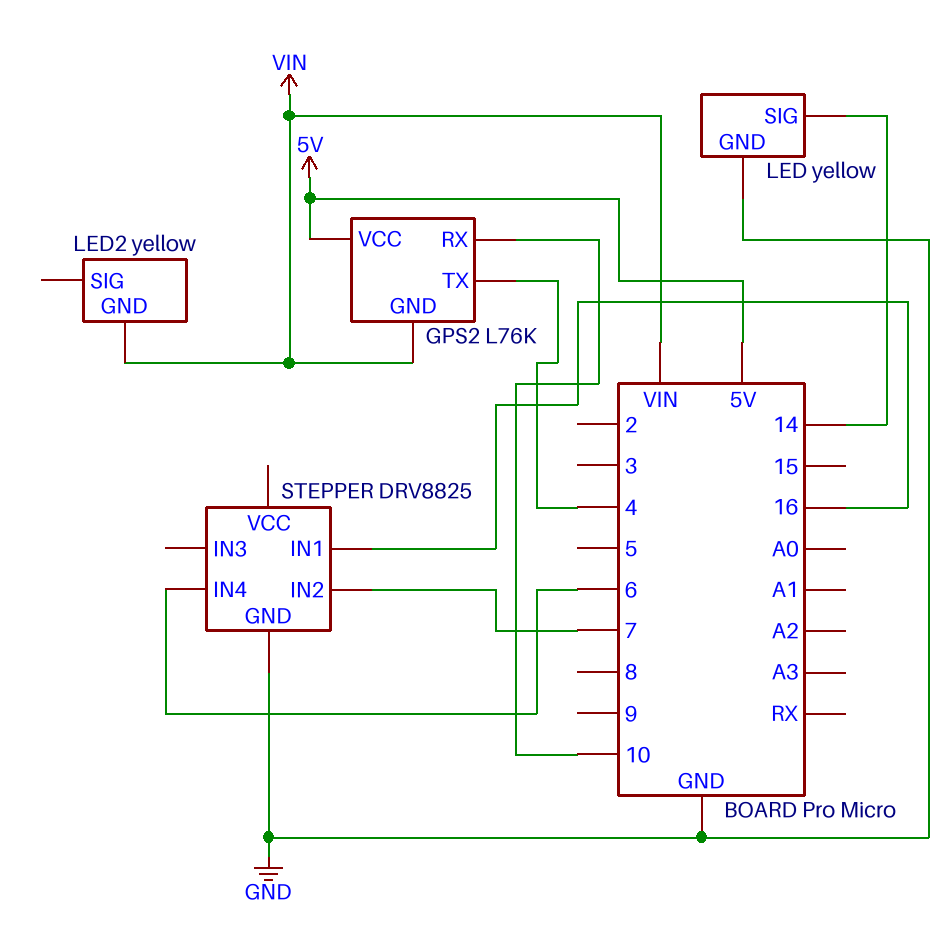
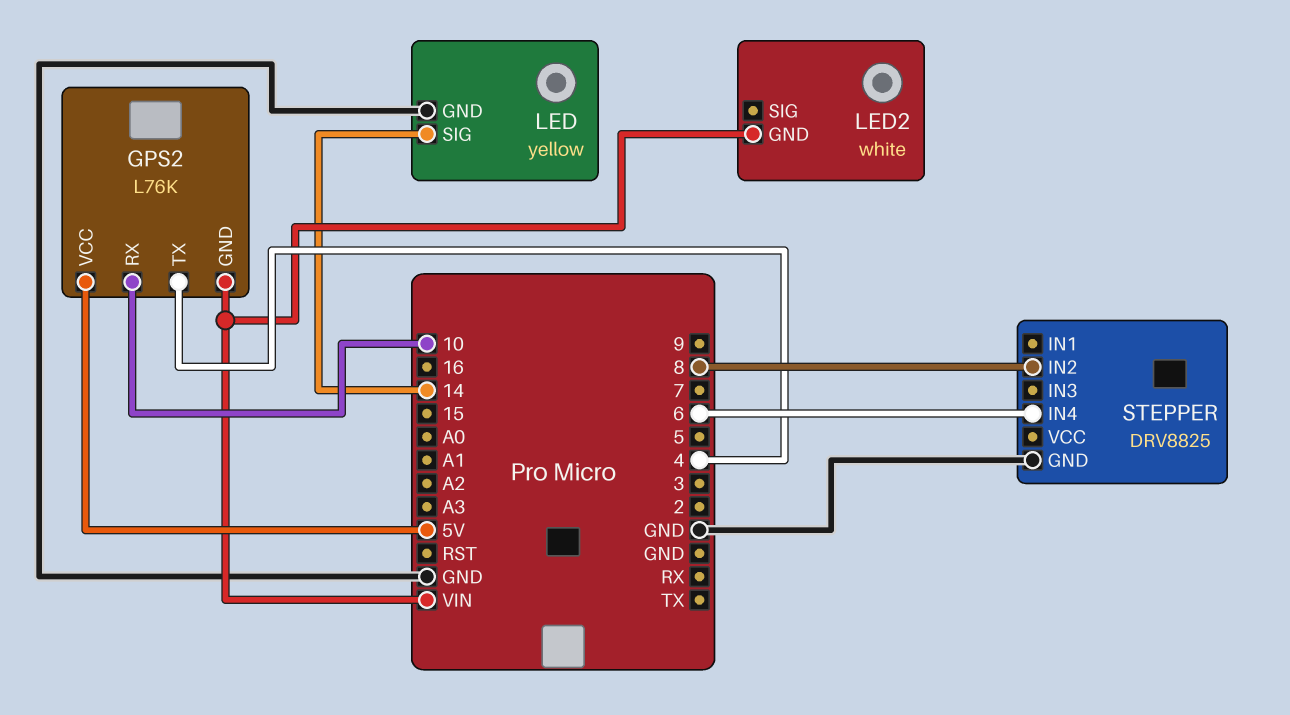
LED2: yellow -> white
STEPPER pin IN1: 16 -> none
STEPPER pin IN2: 7 -> 8

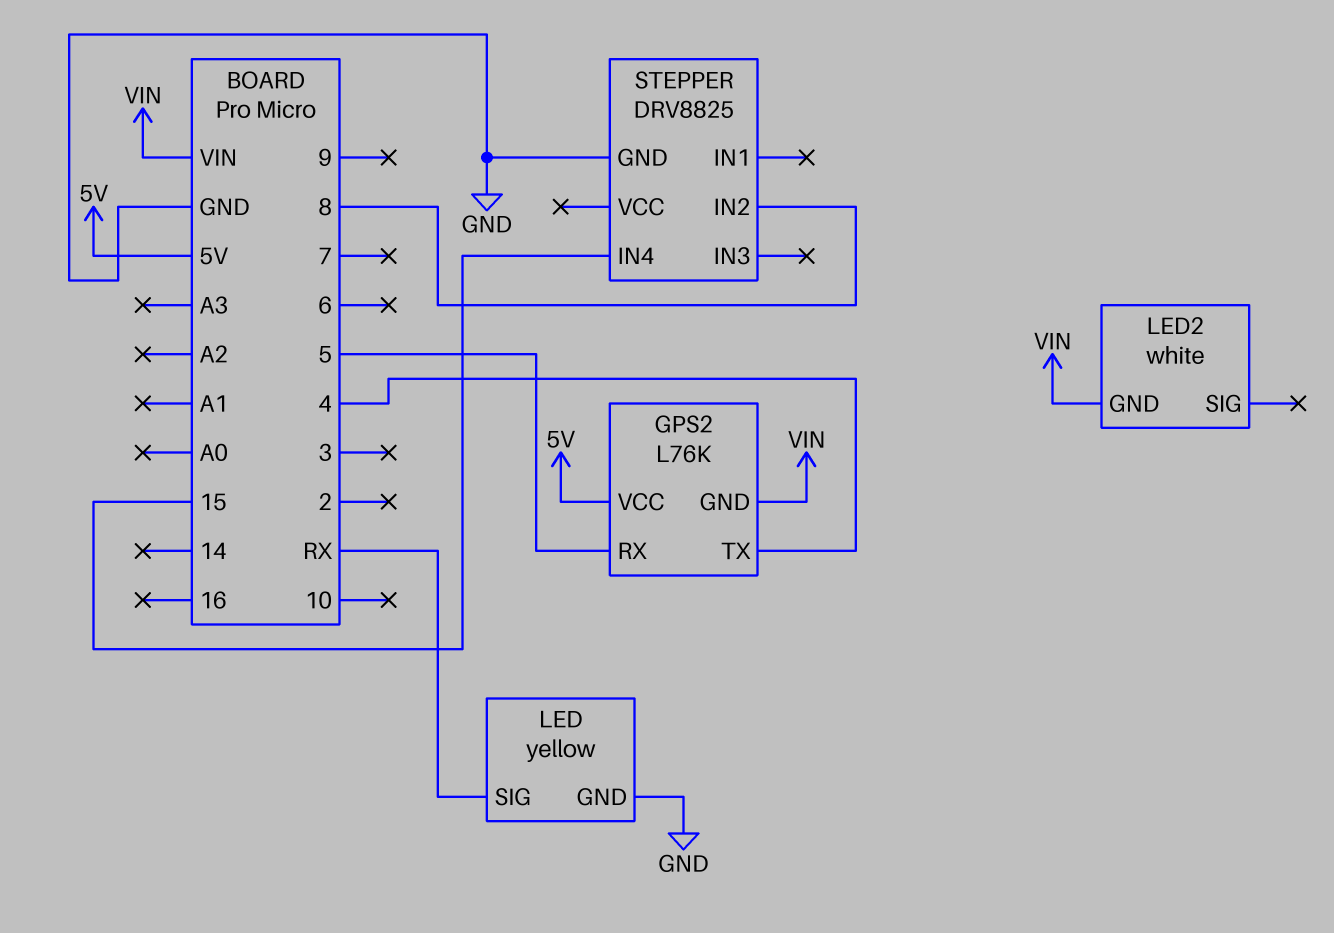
GPS2 pin RX: 10 -> 5
LED pin SIG: 14 -> RX
STEPPER pin IN4: 6 -> 15

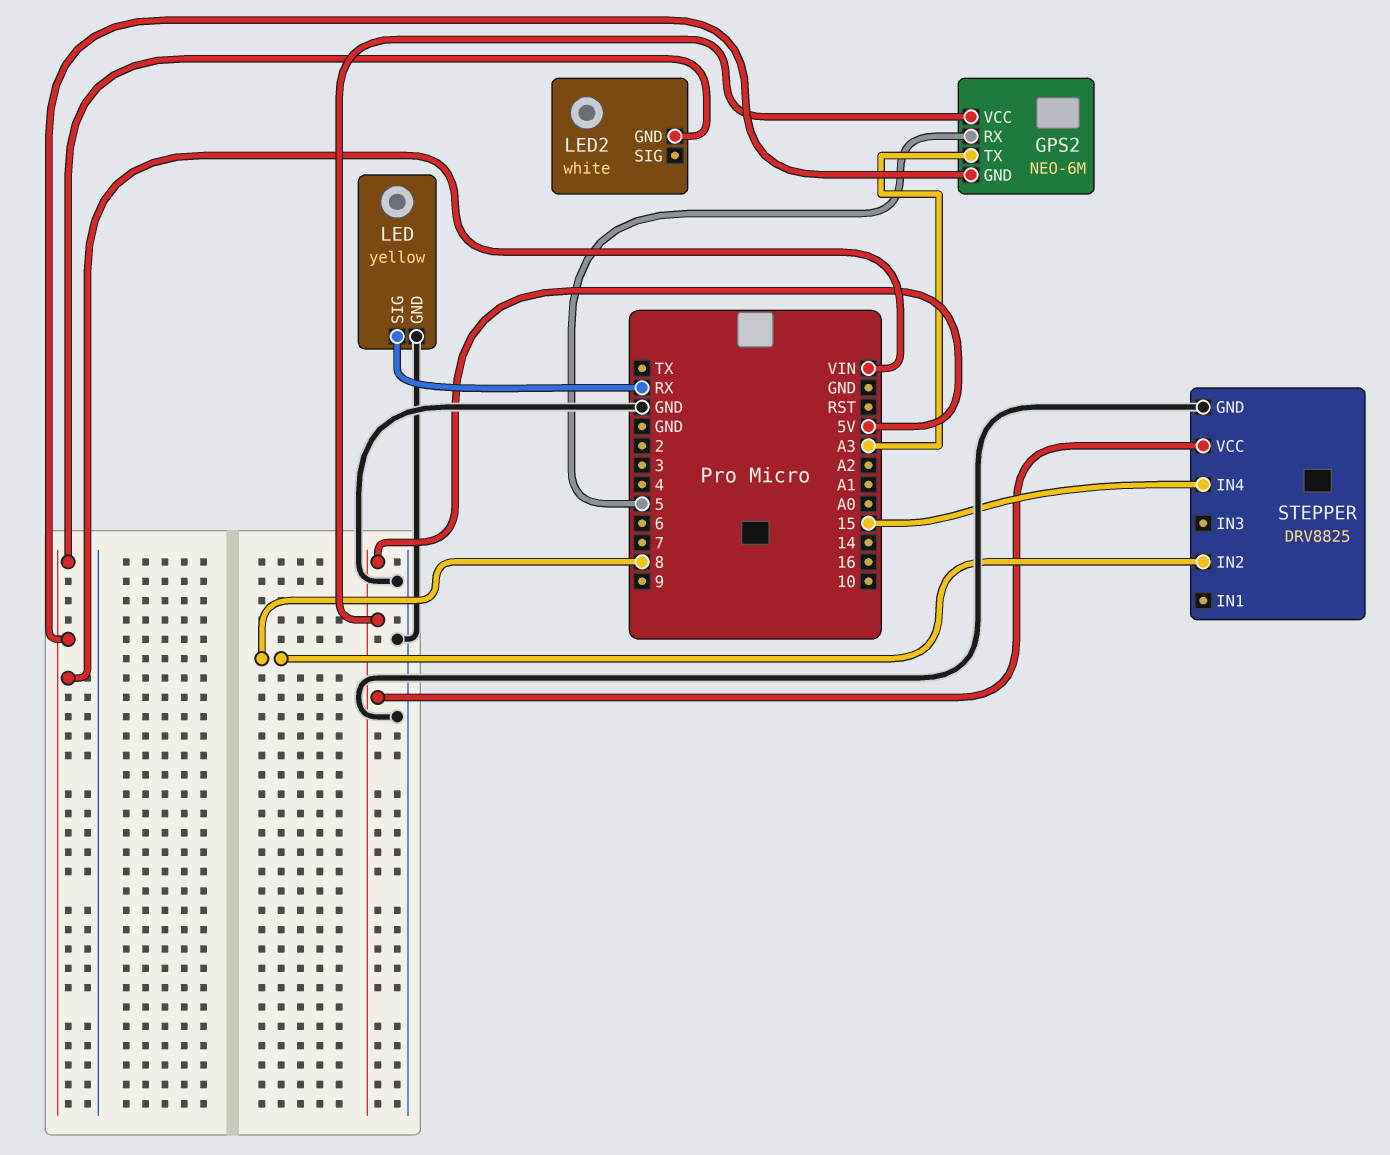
GPS2: L76K -> NEO-6M
GPS2 pin TX: 4 -> A3
STEPPER pin VCC: none -> 5V

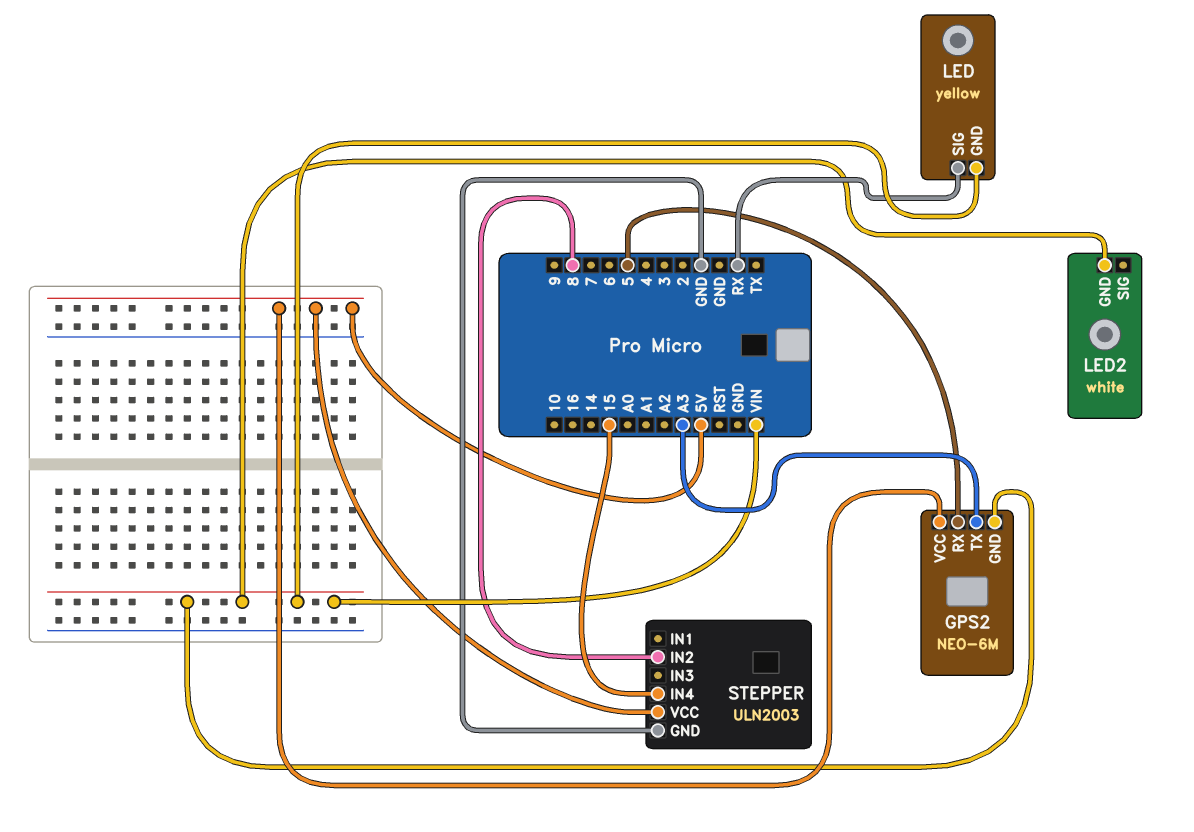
LED pin GND: GND -> VIN
STEPPER: DRV8825 -> ULN2003

